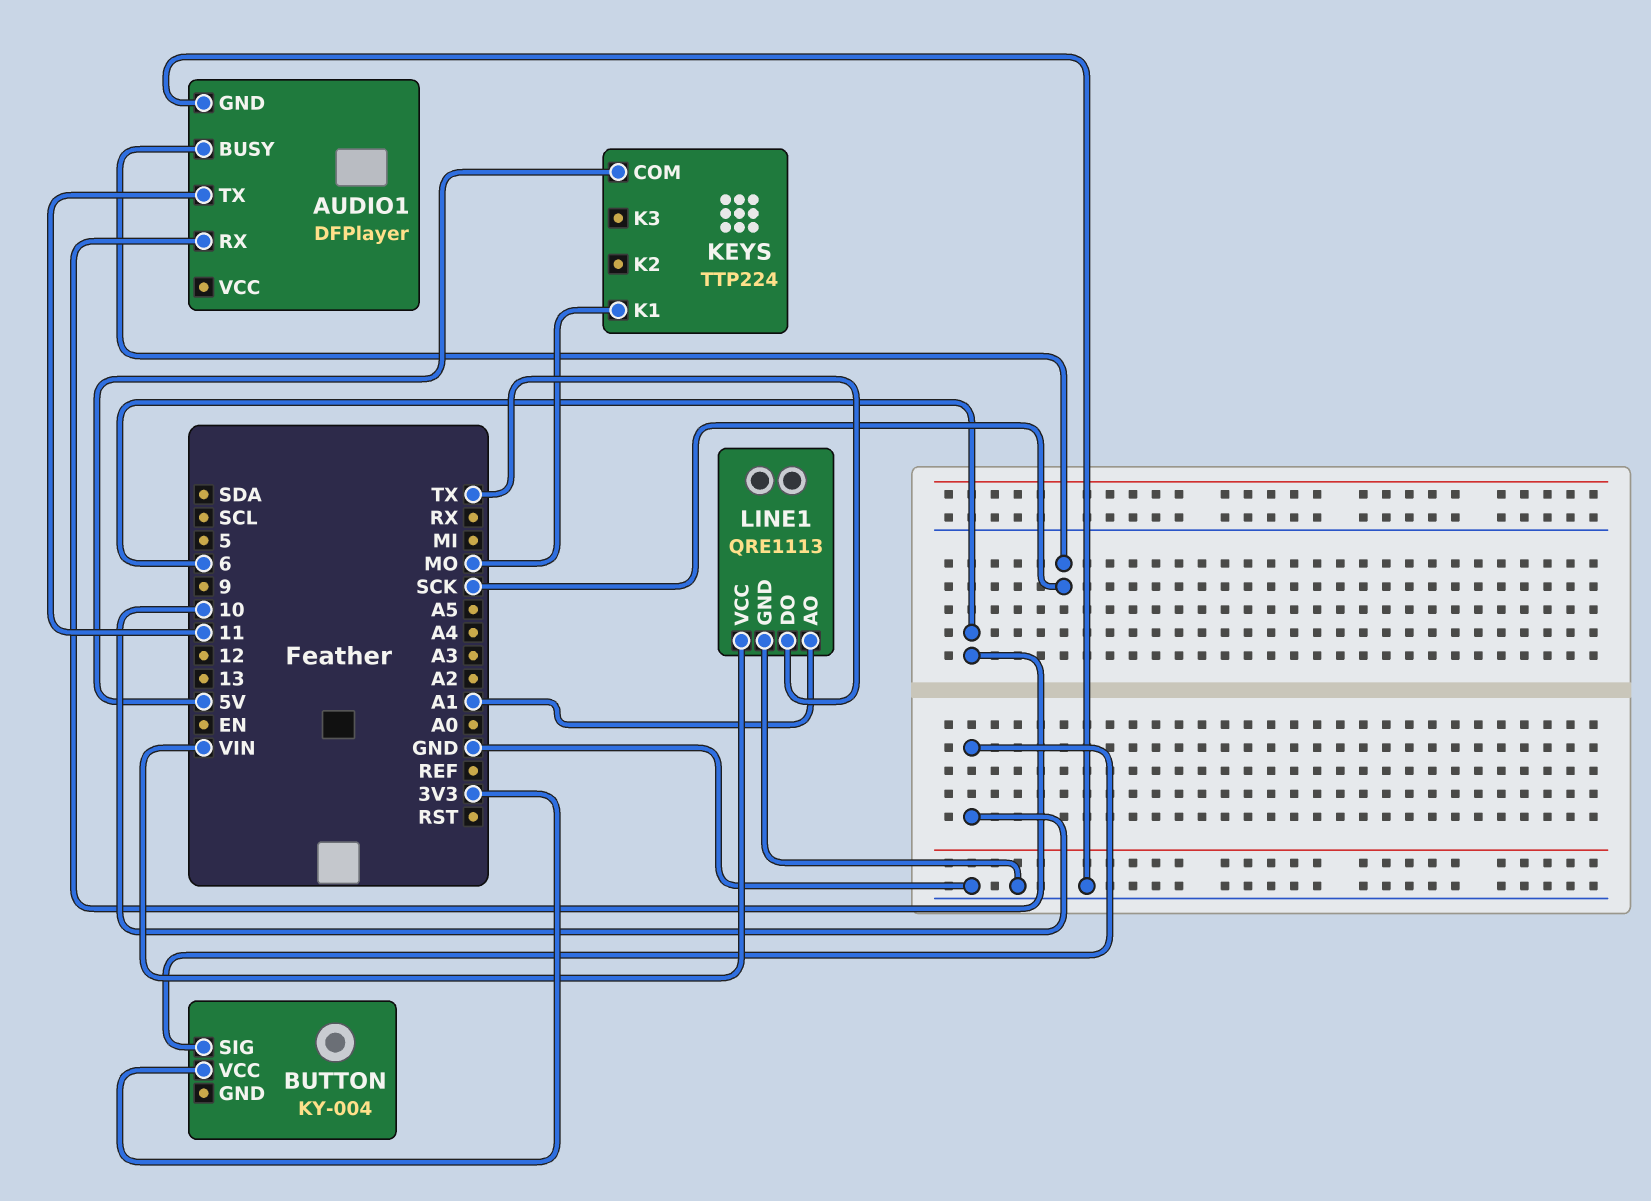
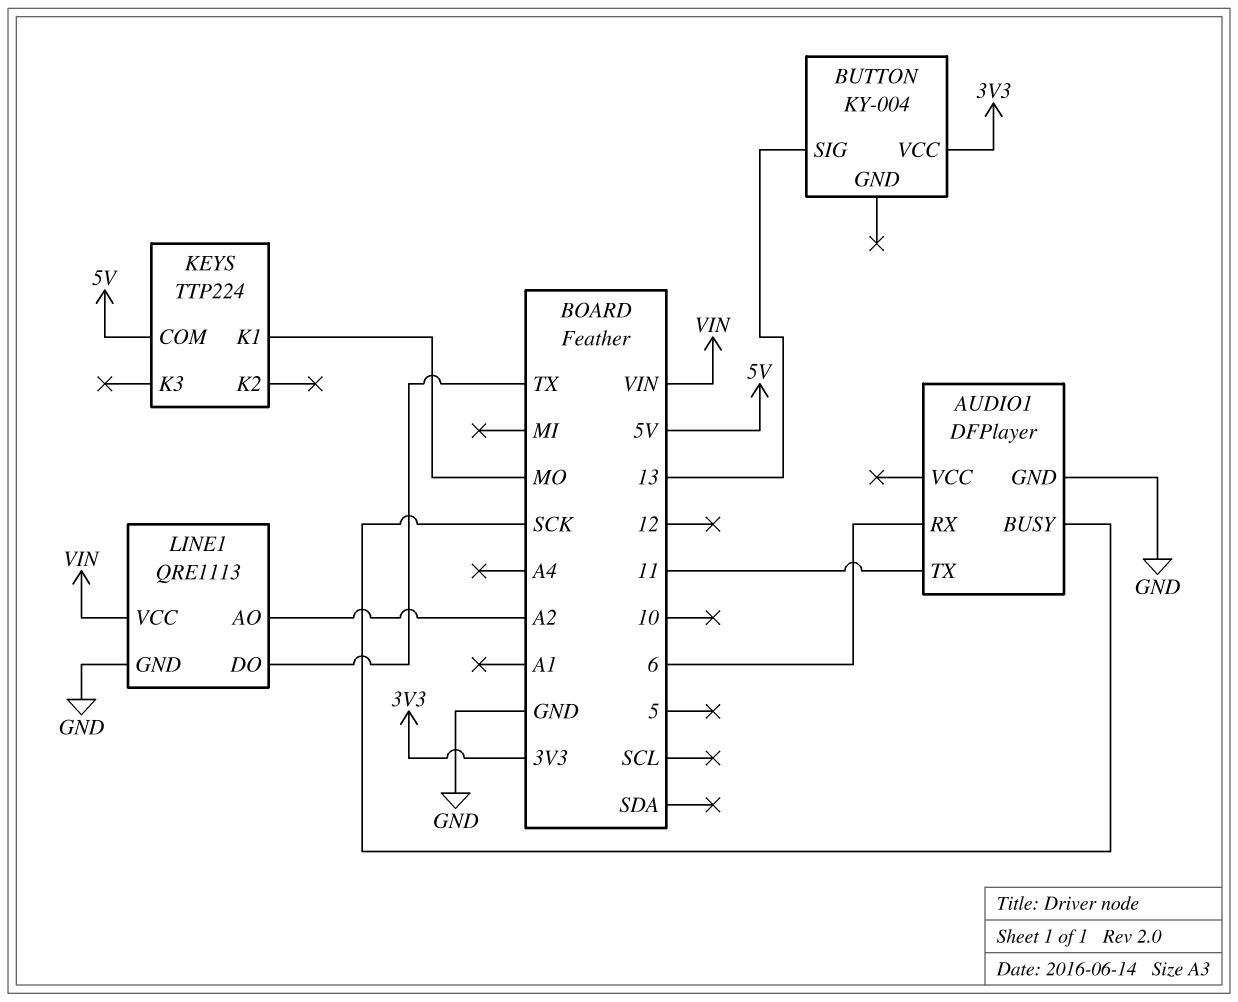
BUTTON pin SIG: 10 -> 13
LINE1 pin AO: A1 -> A2

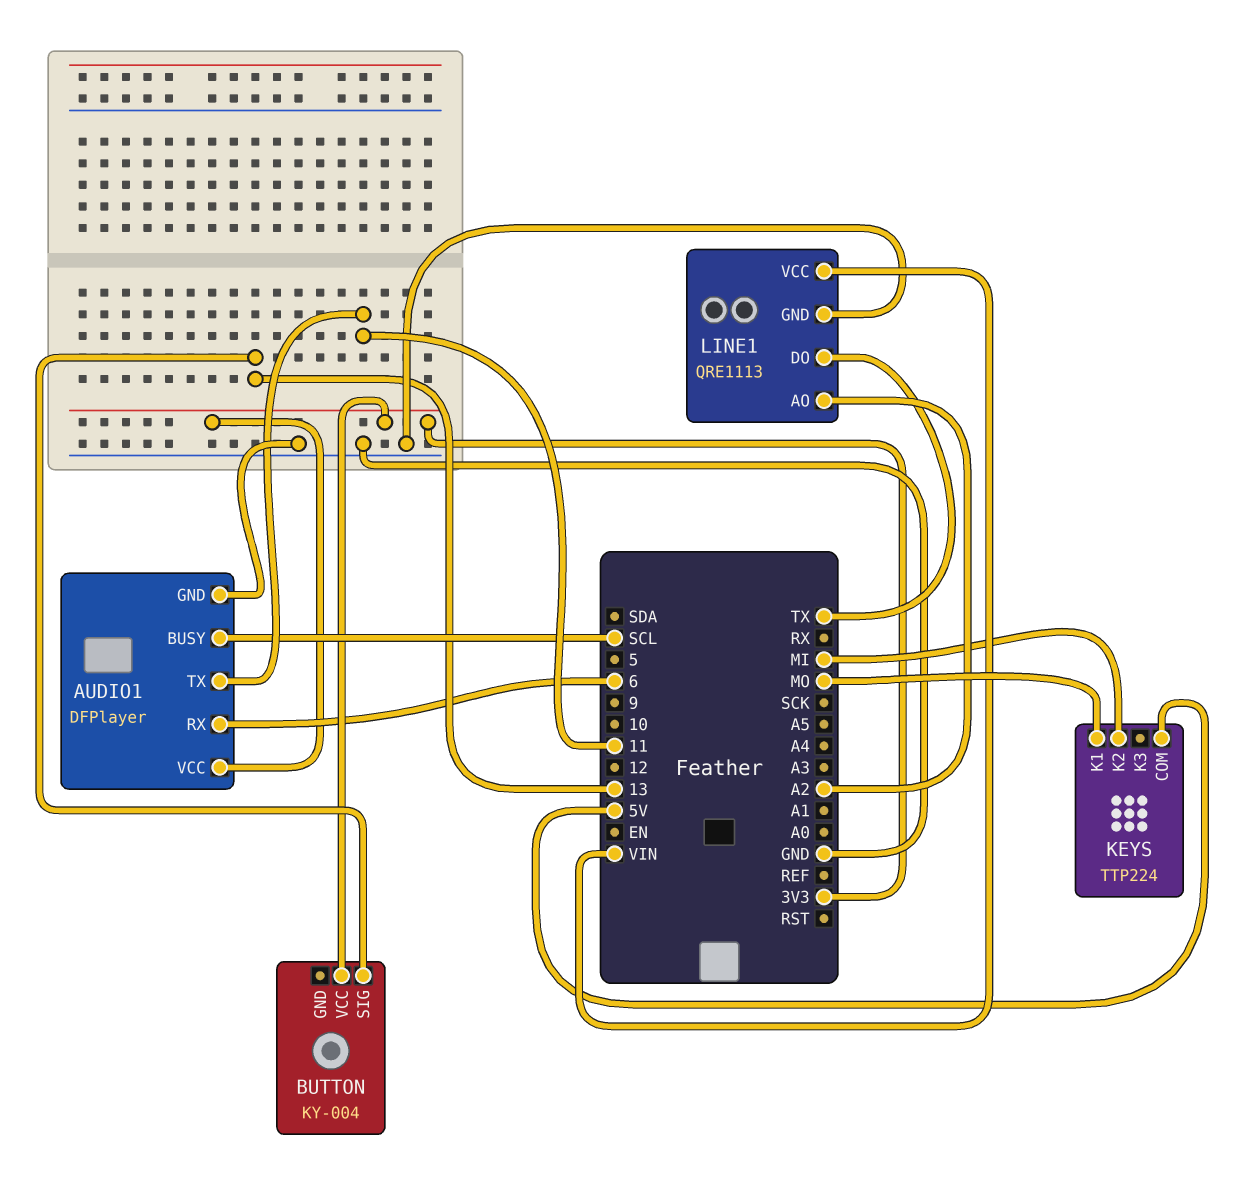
AUDIO1 pin BUSY: SCK -> SCL
AUDIO1 pin VCC: none -> 3V3
KEYS pin K2: none -> MI

